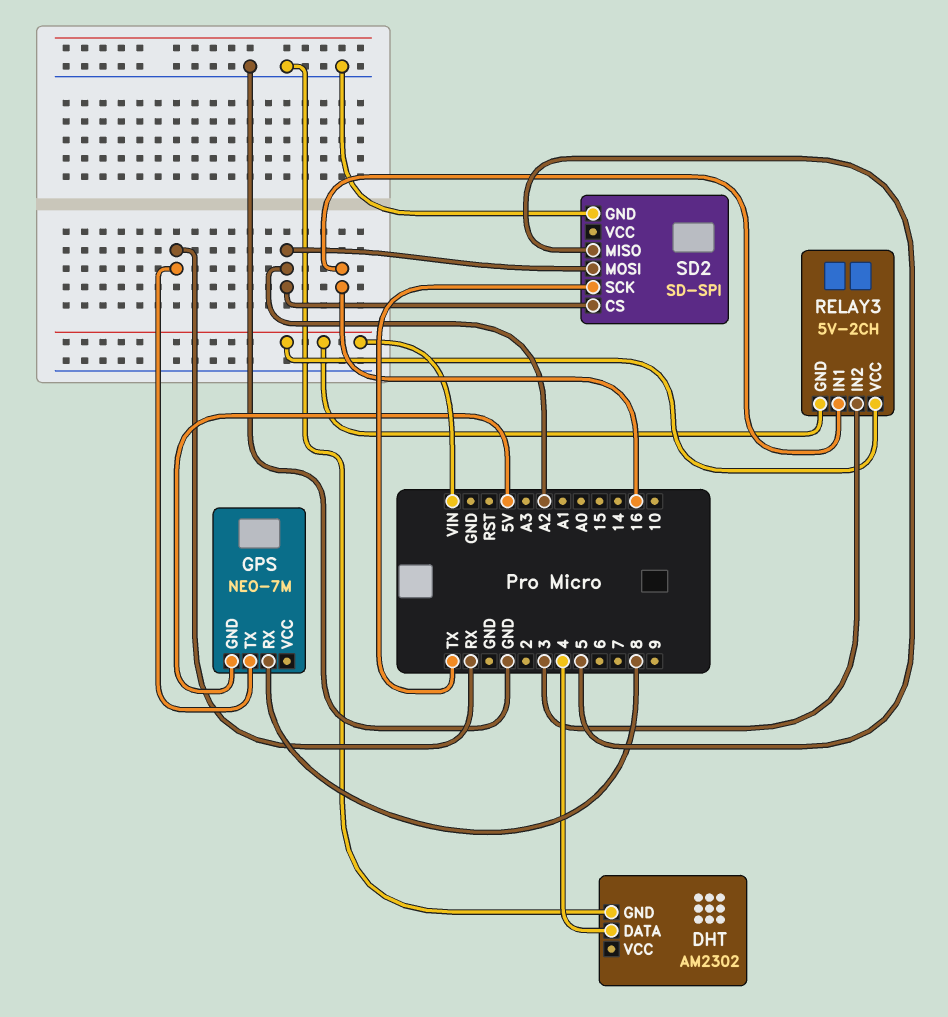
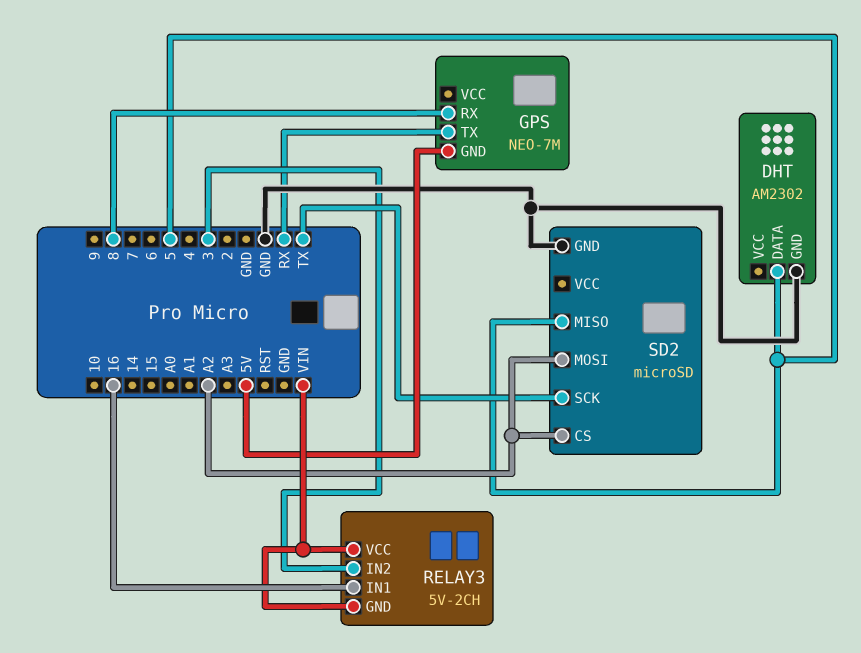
DHT pin DATA: 4 -> 5
SD2: SD-SPI -> microSD

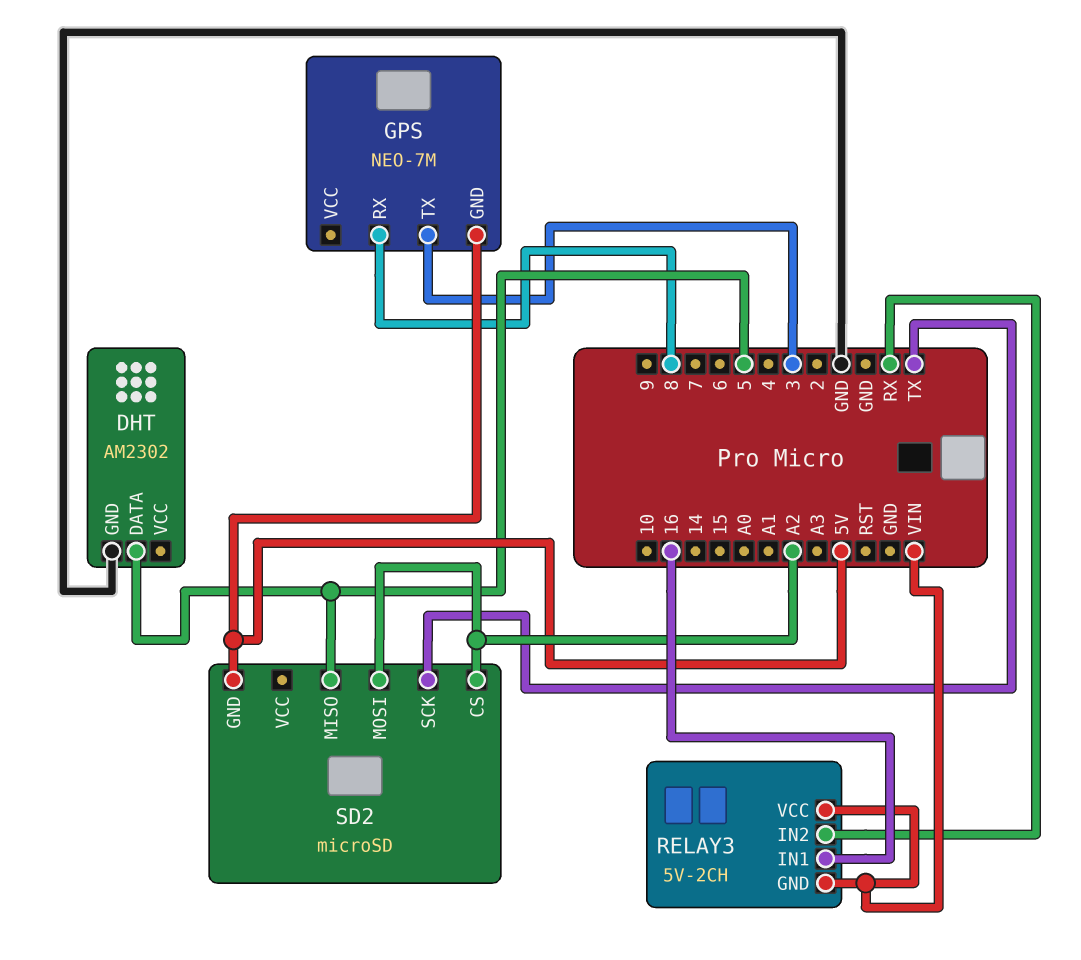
GPS pin TX: RX -> 3
RELAY3 pin IN2: 3 -> RX
SD2 pin GND: GND -> 5V

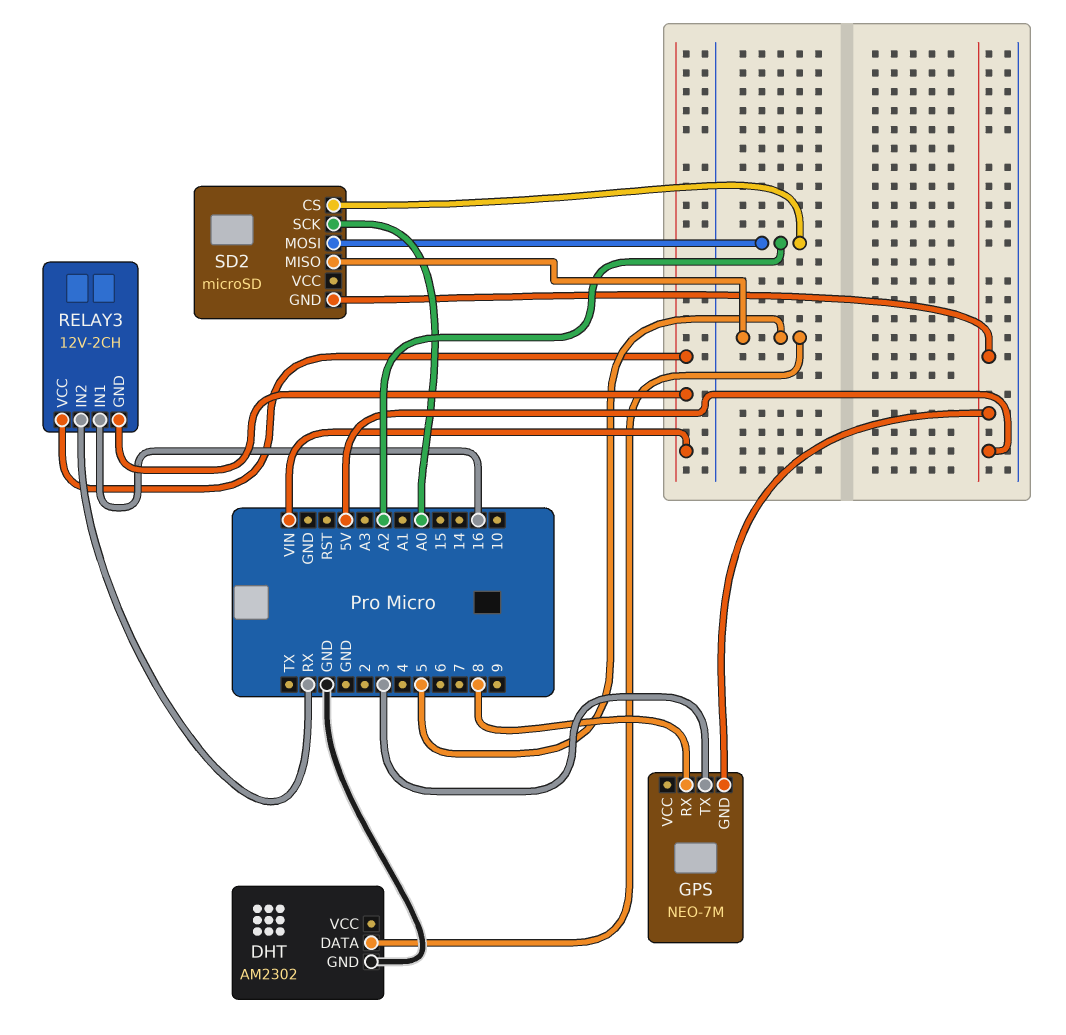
RELAY3: 5V-2CH -> 12V-2CH
SD2 pin SCK: TX -> A0

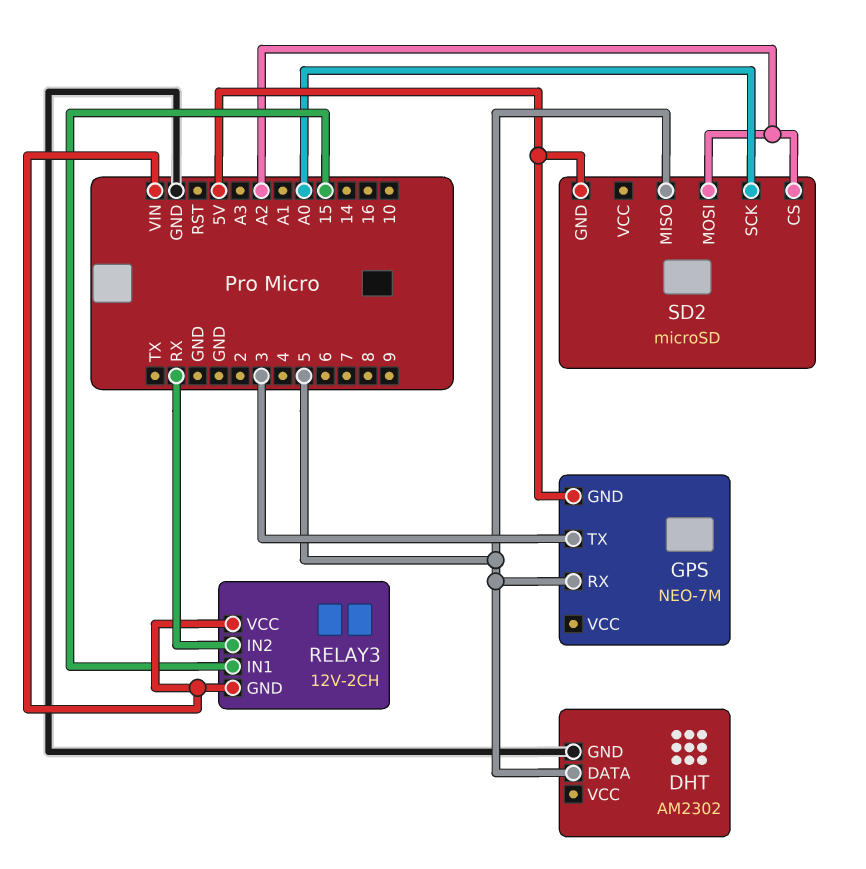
GPS pin RX: 8 -> 5
RELAY3 pin IN1: 16 -> 15

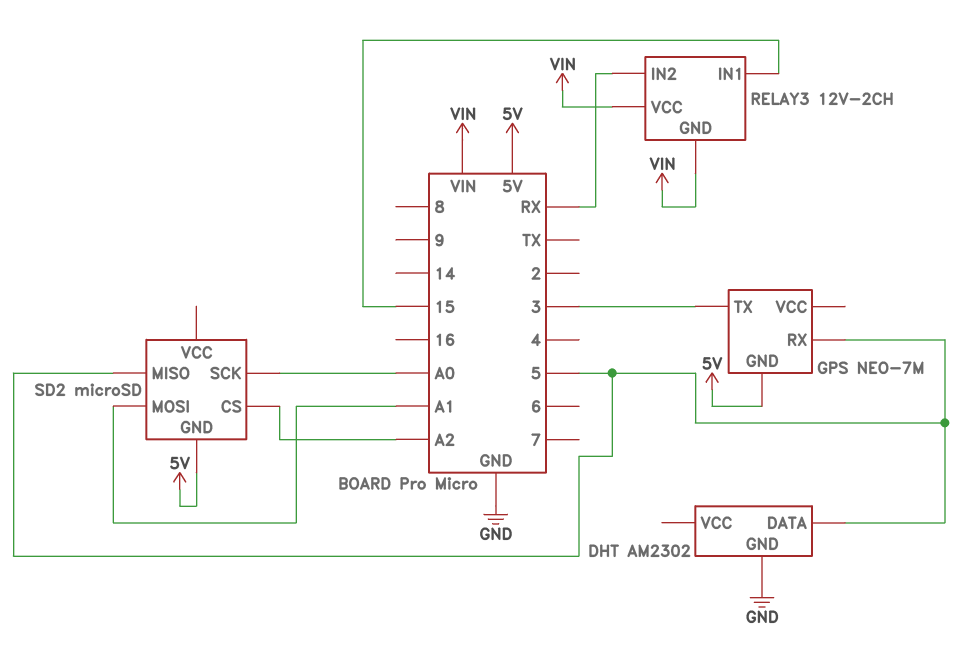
SD2 pin MOSI: A2 -> A1

